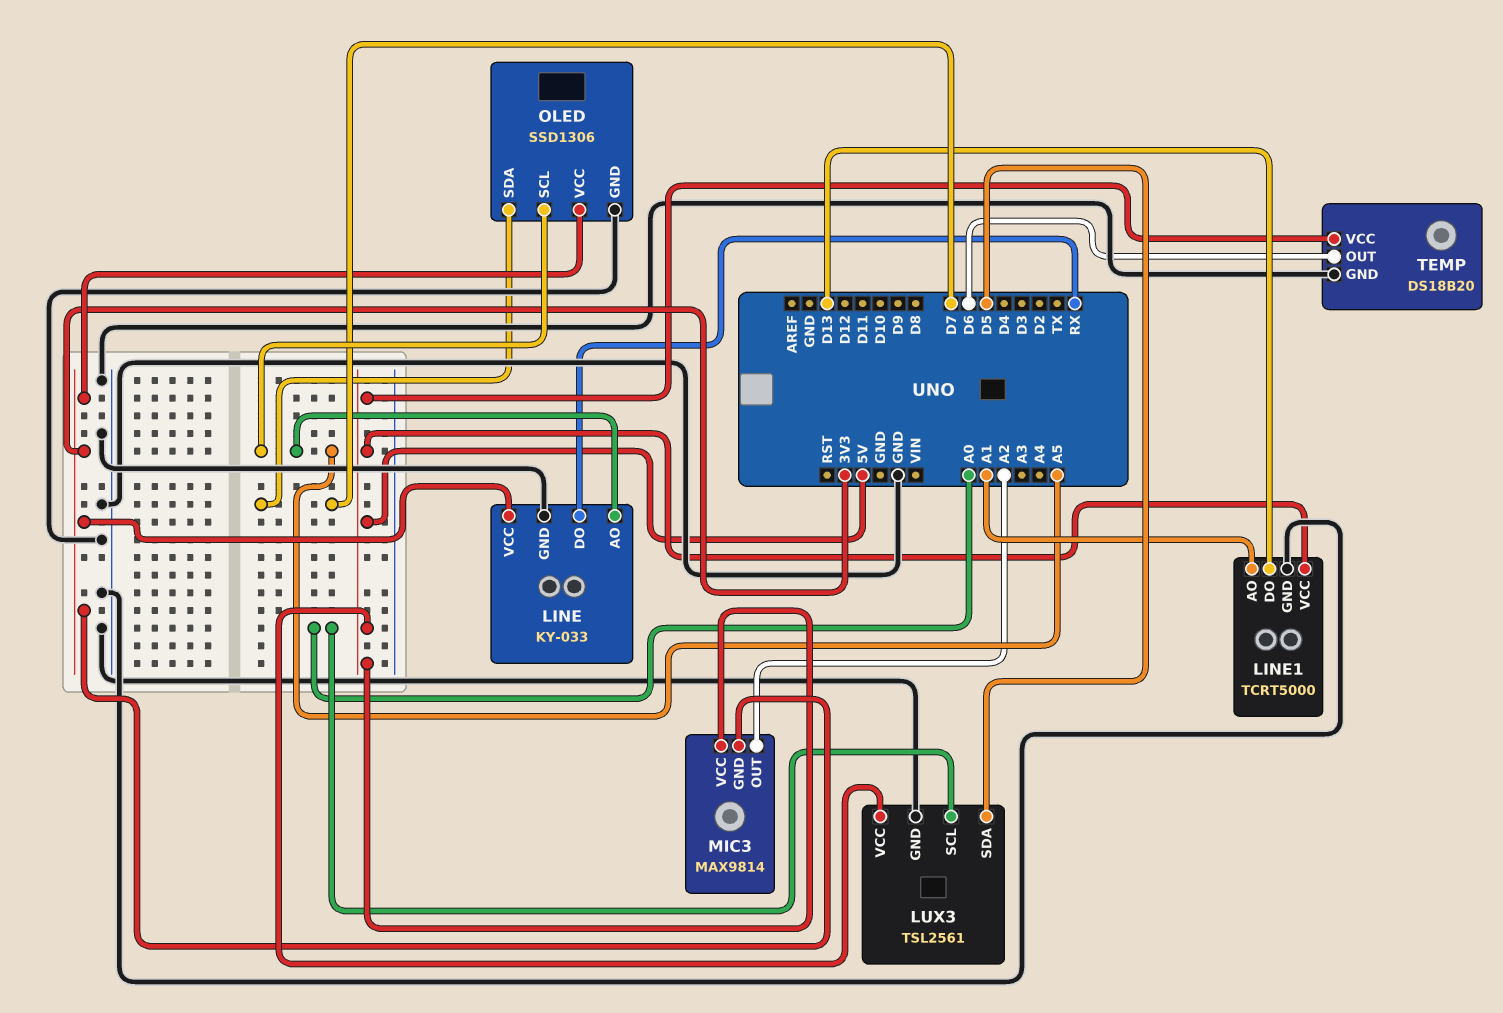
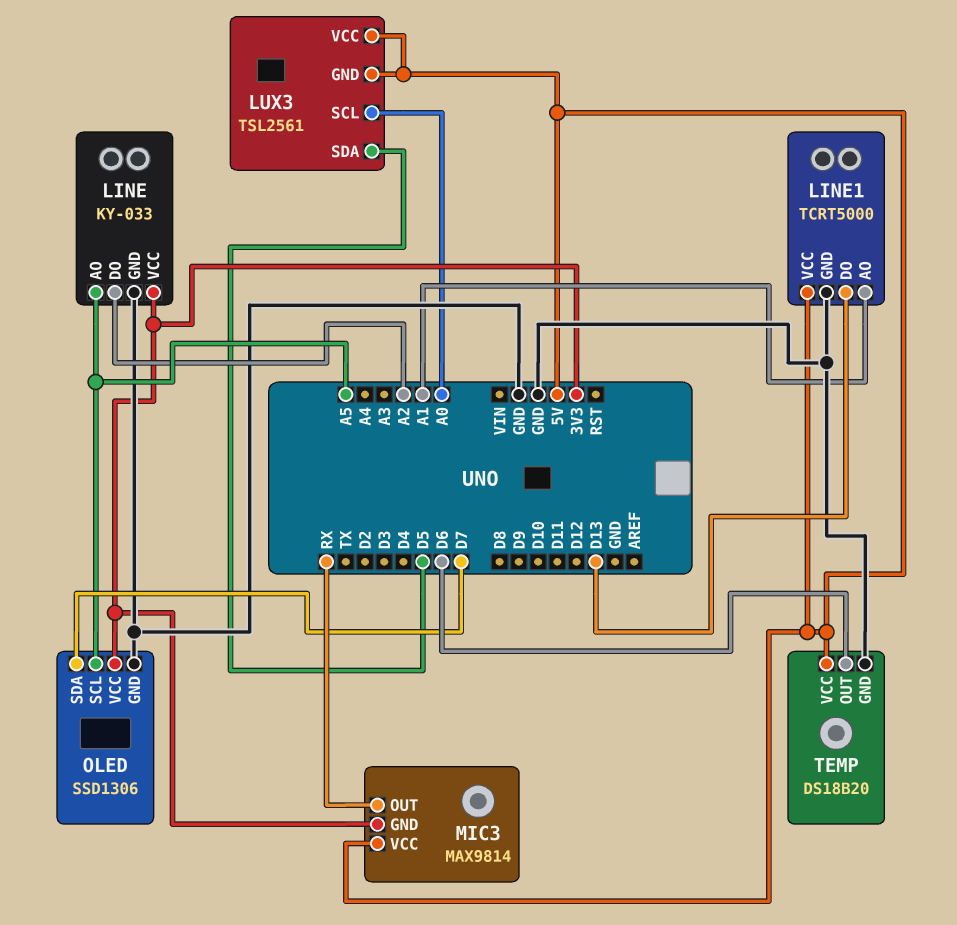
LINE pin DO: RX -> A2
LUX3 pin GND: GND -> 5V
MIC3 pin OUT: A2 -> RX

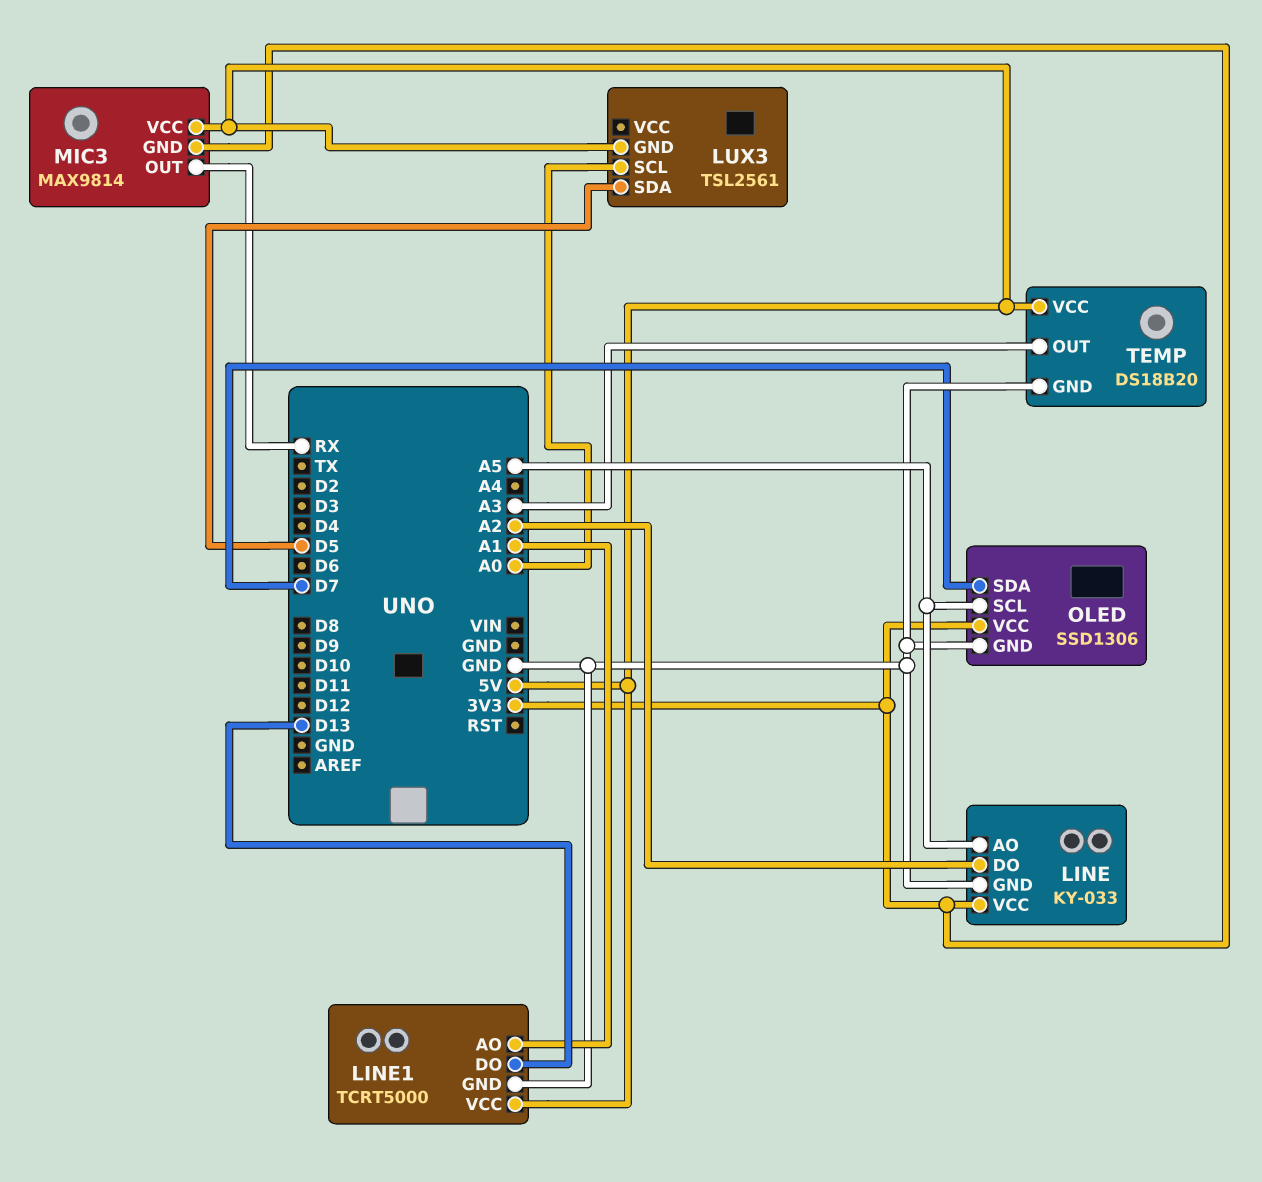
LUX3 pin VCC: 5V -> none
TEMP pin OUT: D6 -> A3

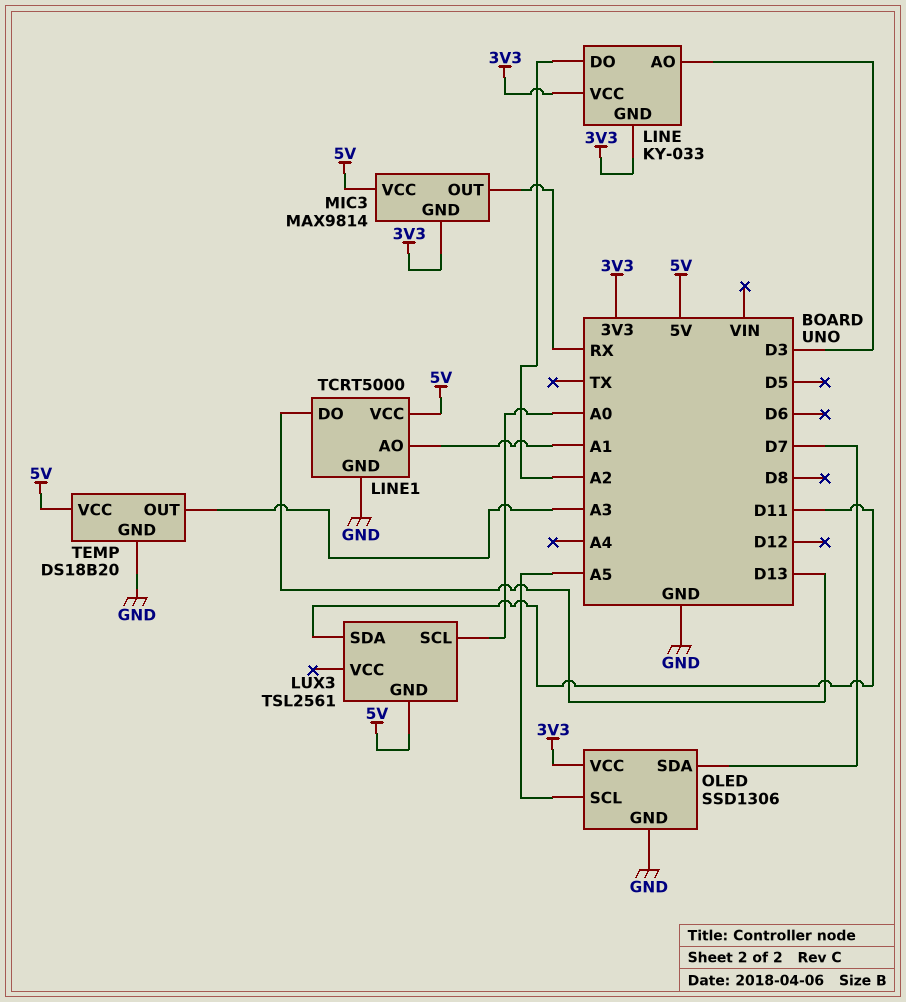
LINE pin AO: A5 -> D3
LINE pin GND: GND -> 3V3
LUX3 pin SDA: D5 -> D11

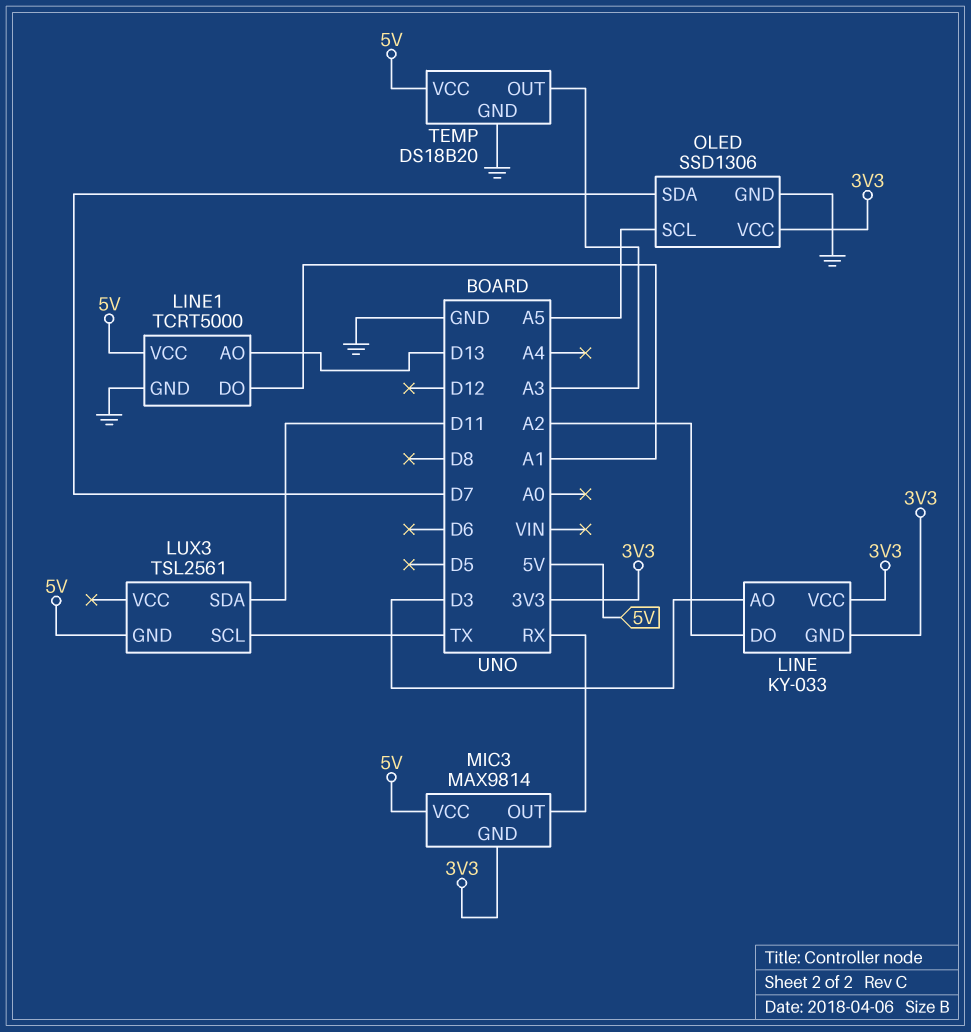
LINE1 pin AO: A1 -> D13
LINE1 pin DO: D13 -> A1
LUX3 pin SCL: A0 -> TX

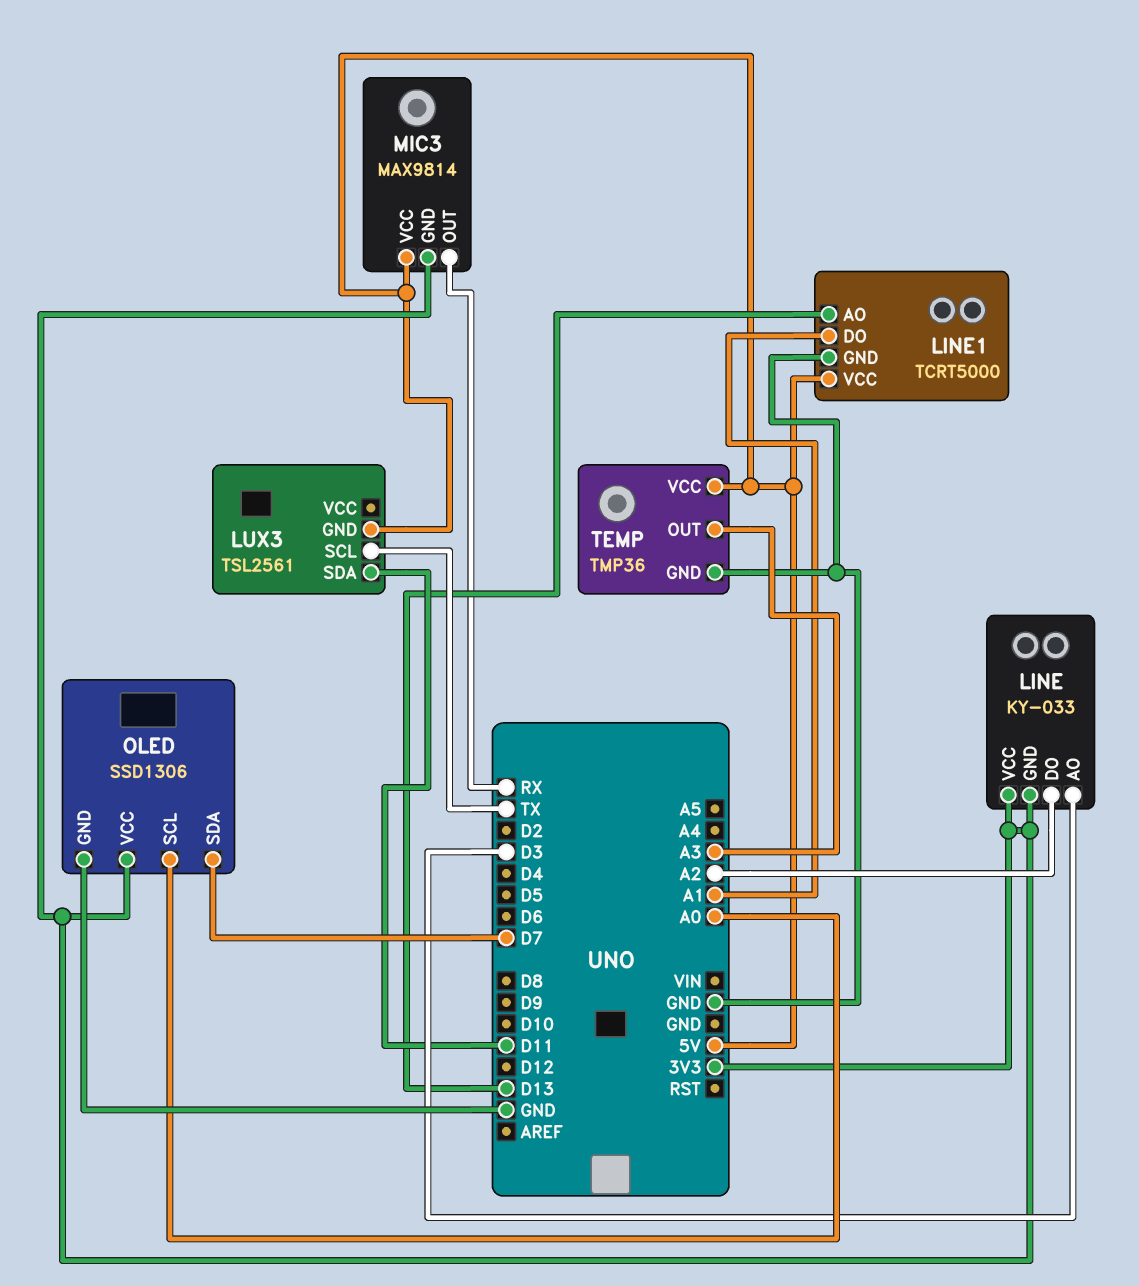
OLED pin SCL: A5 -> A0
TEMP: DS18B20 -> TMP36

